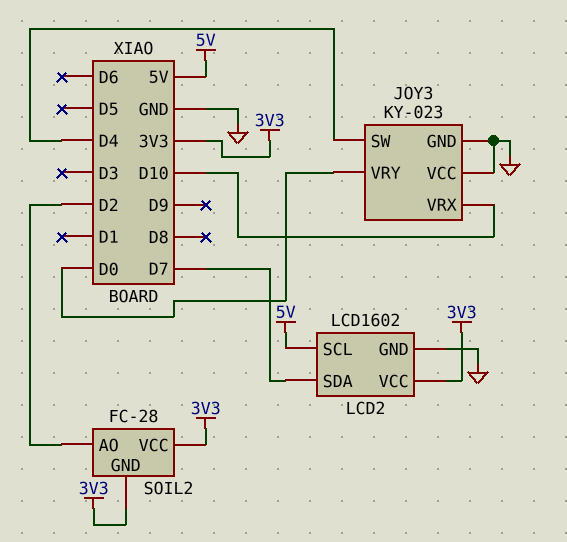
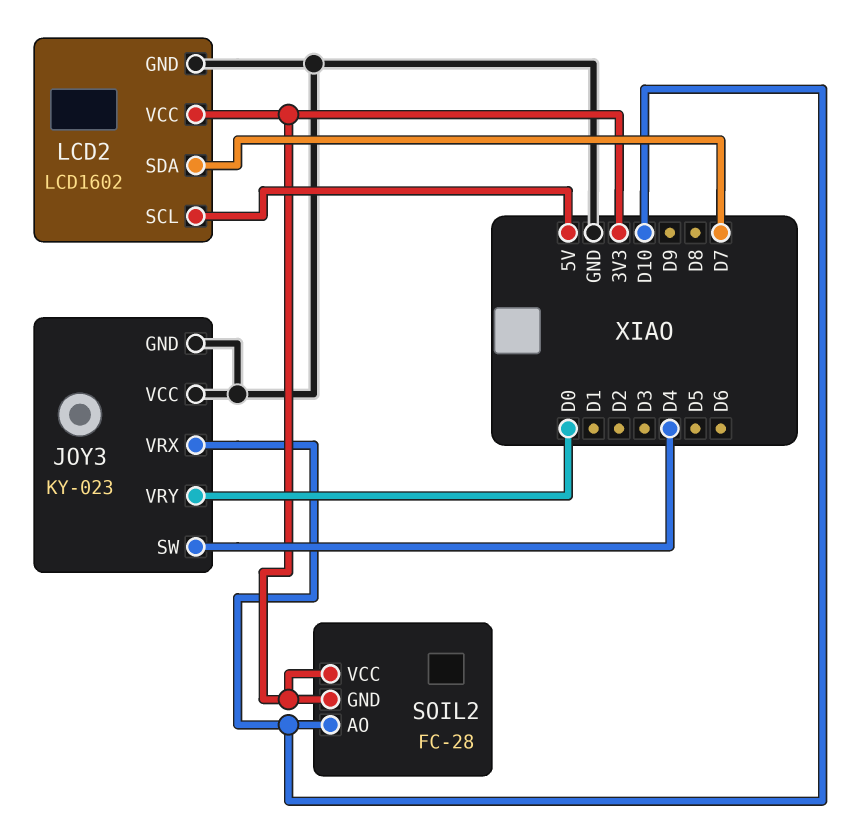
SOIL2 pin AO: D2 -> D10

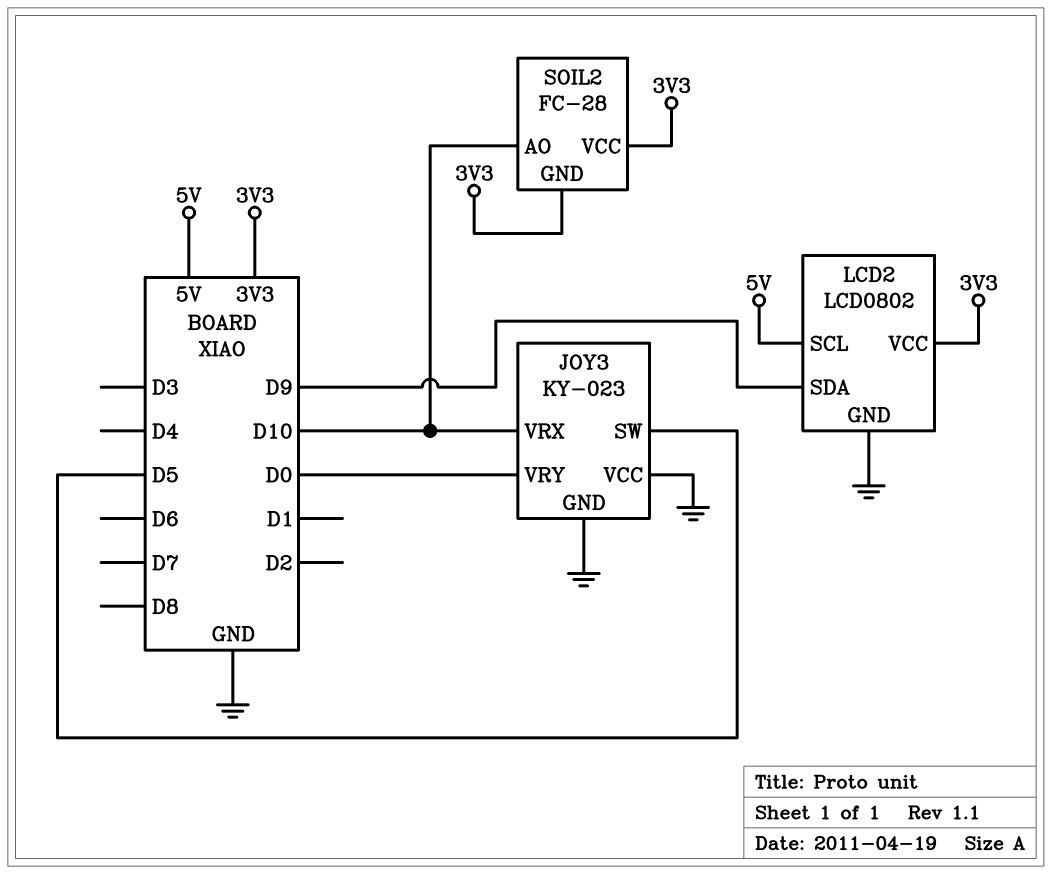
JOY3 pin SW: D4 -> D5
LCD2: LCD1602 -> LCD0802
LCD2 pin SDA: D7 -> D9

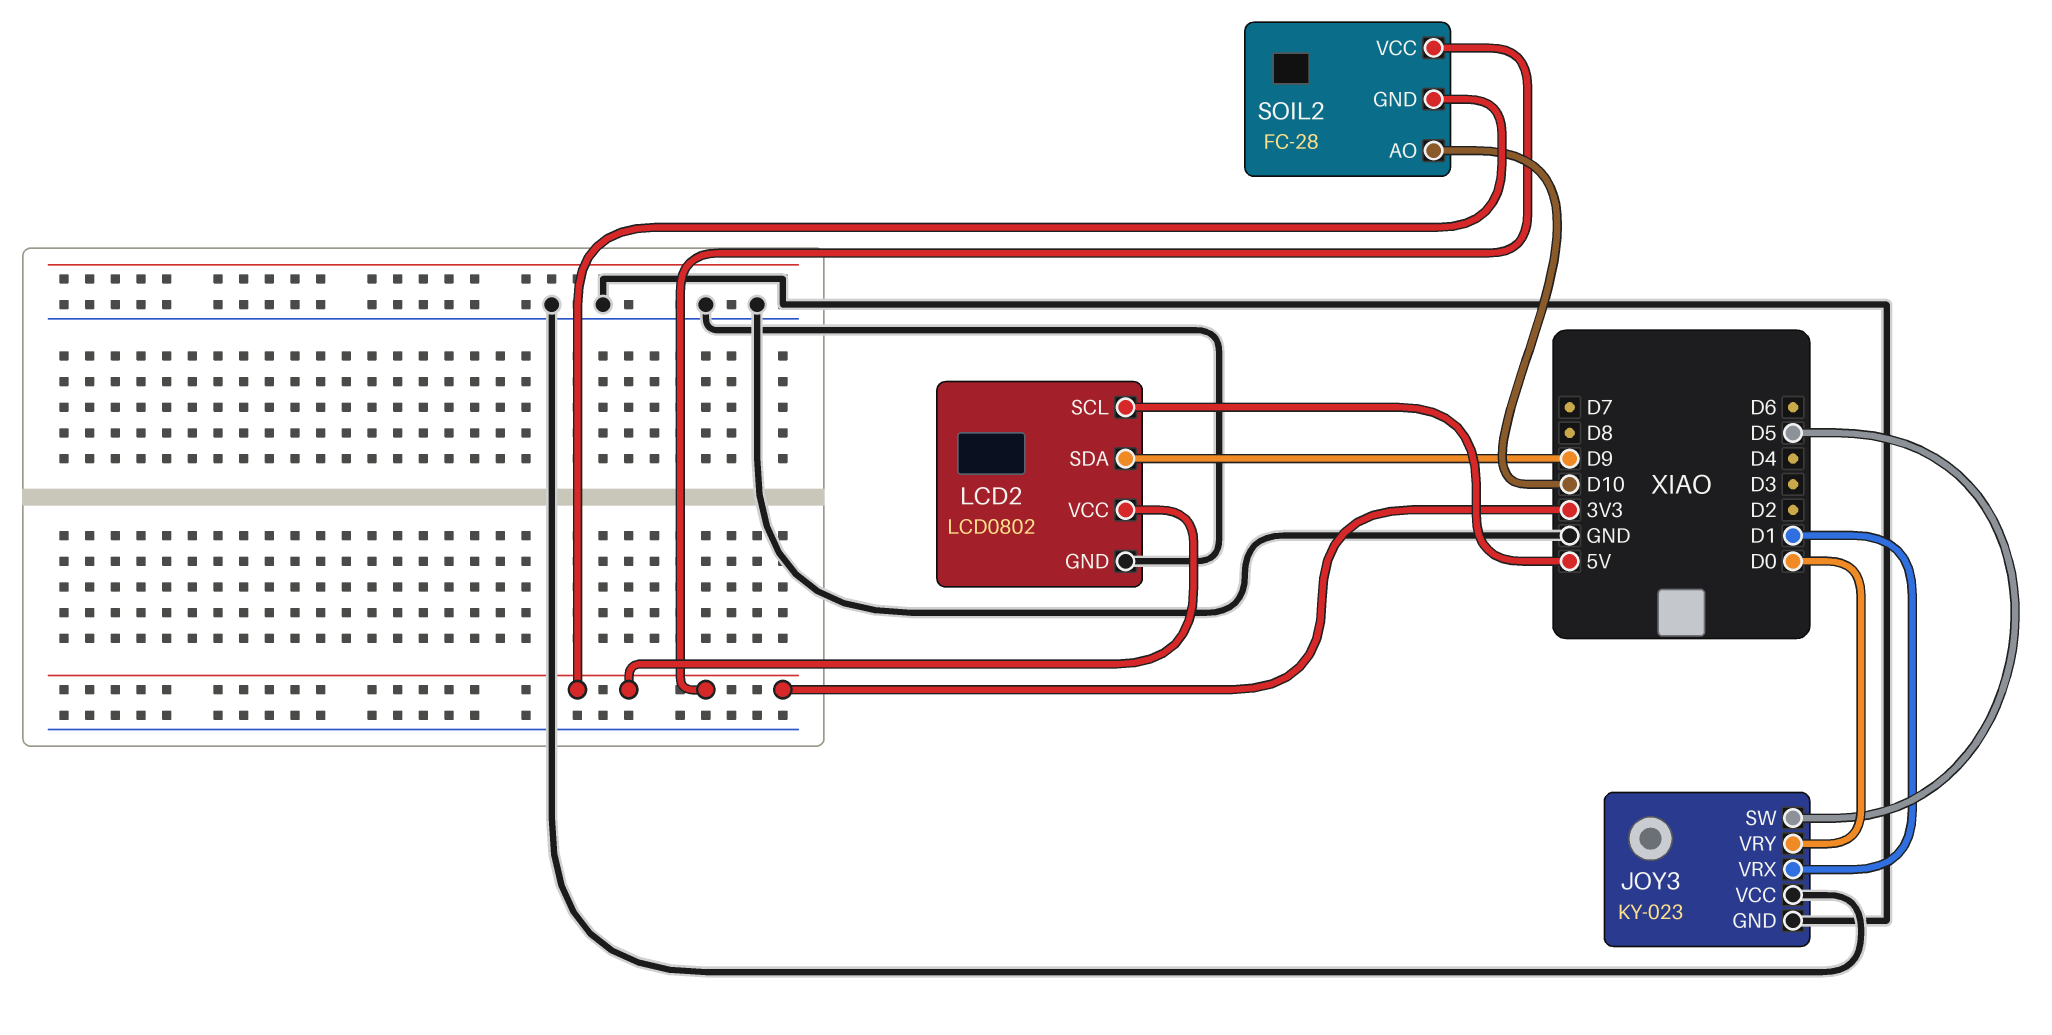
JOY3 pin VRX: D10 -> D1

